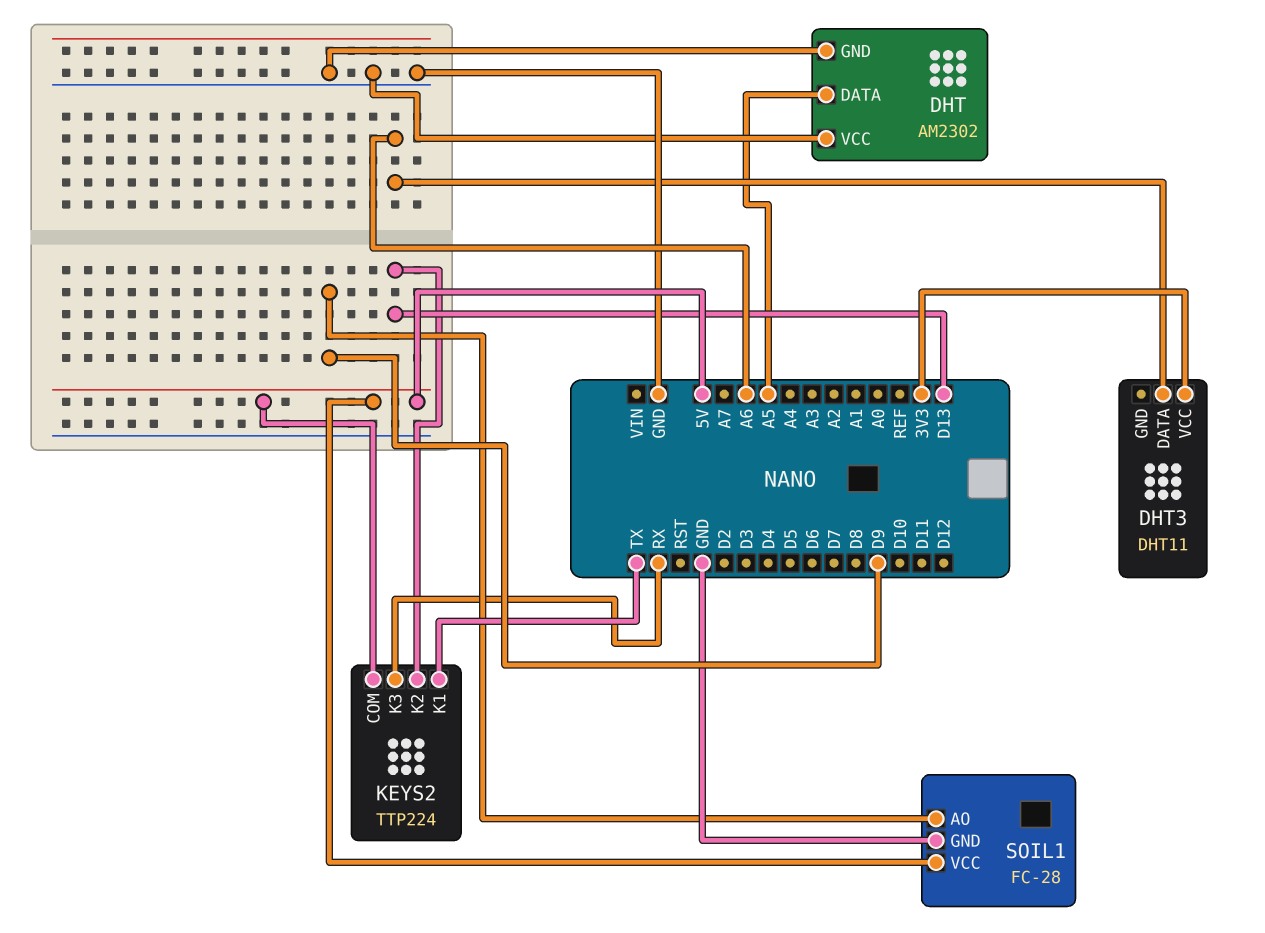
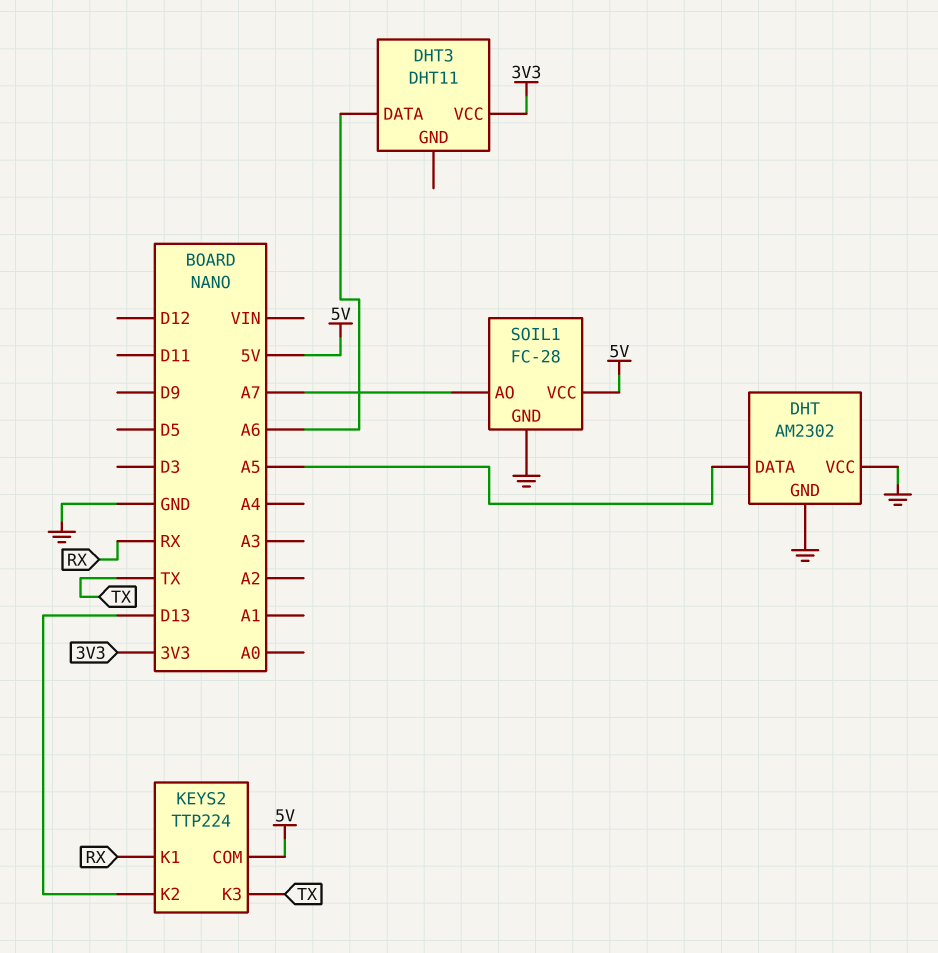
KEYS2 pin K1: TX -> RX
KEYS2 pin K3: RX -> TX
SOIL1 pin AO: D9 -> A7

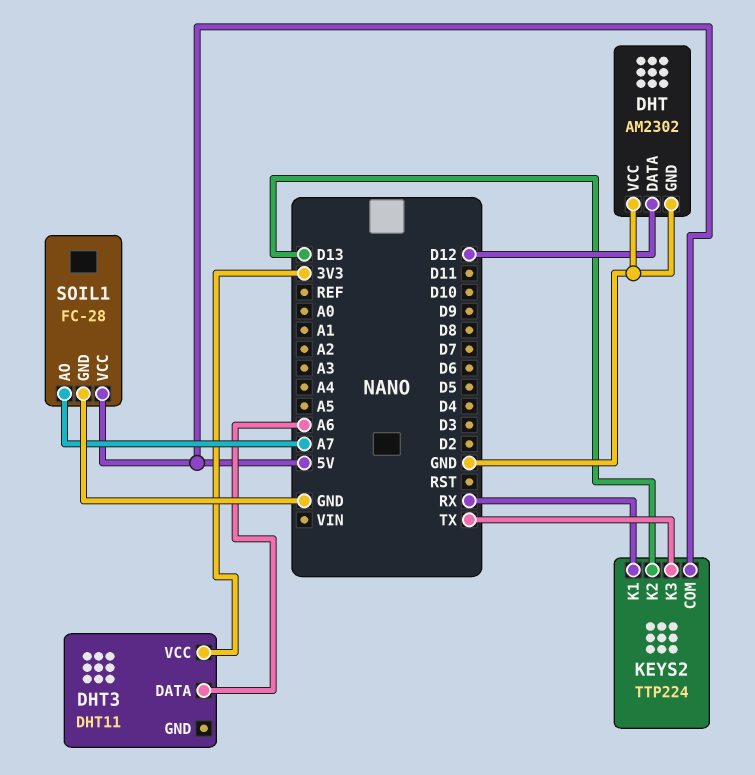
DHT pin DATA: A5 -> D12

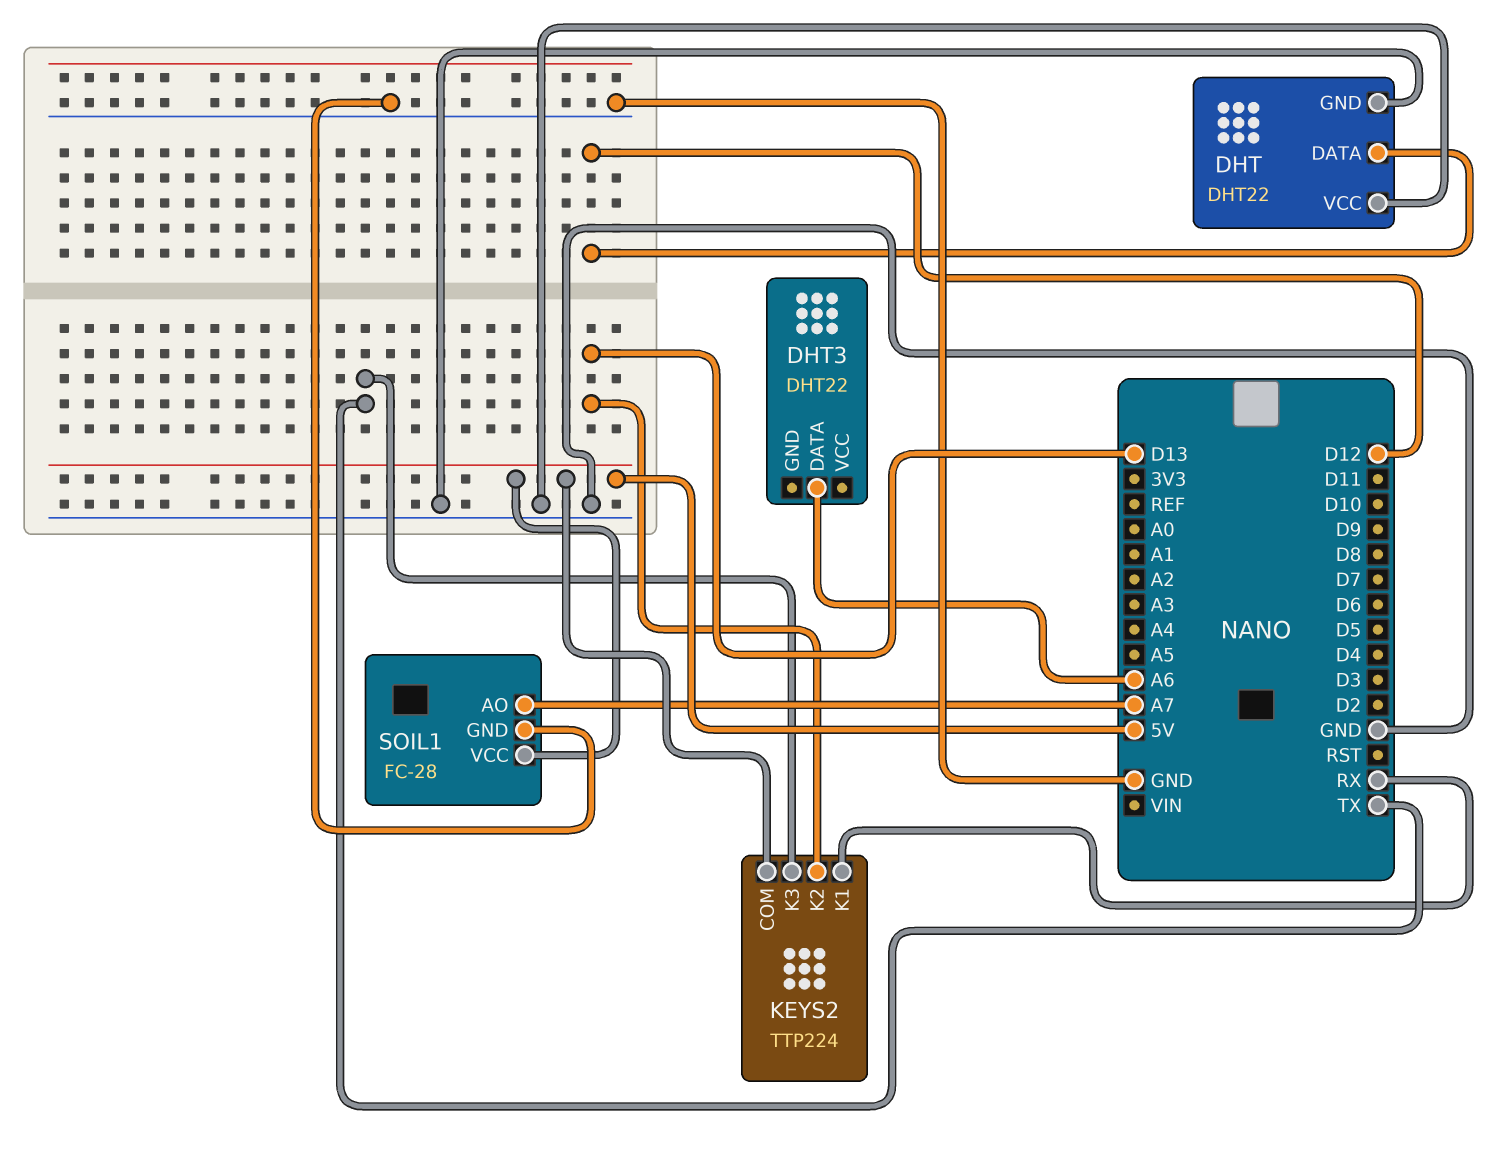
DHT: AM2302 -> DHT22
DHT3: DHT11 -> DHT22
DHT3 pin VCC: 3V3 -> none

